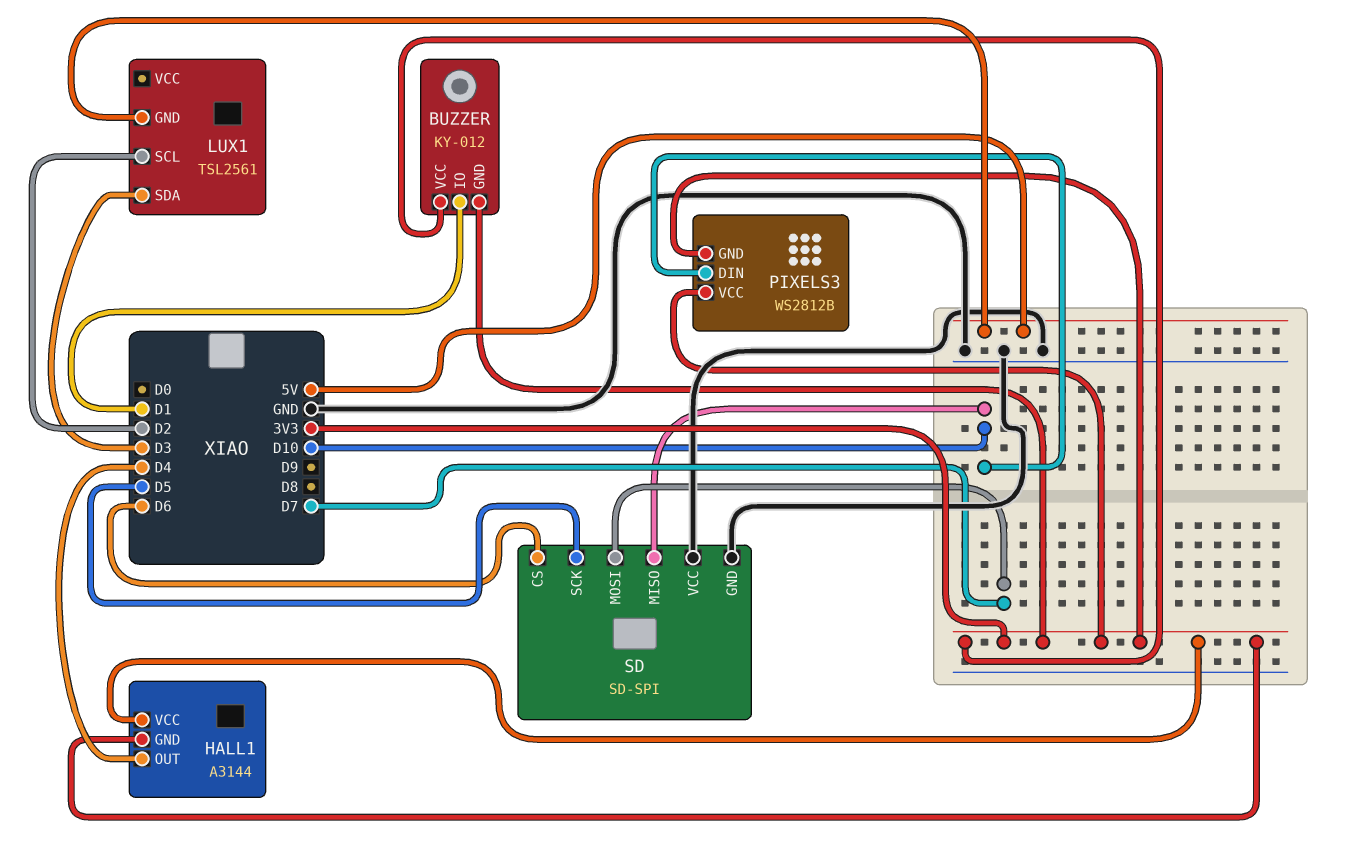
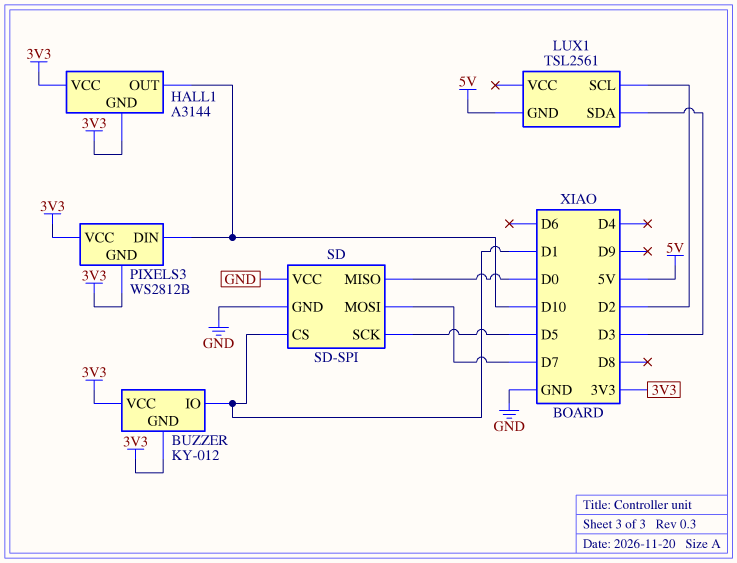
HALL1 pin OUT: D4 -> D10
SD pin CS: D6 -> D1
SD pin MISO: D10 -> D0

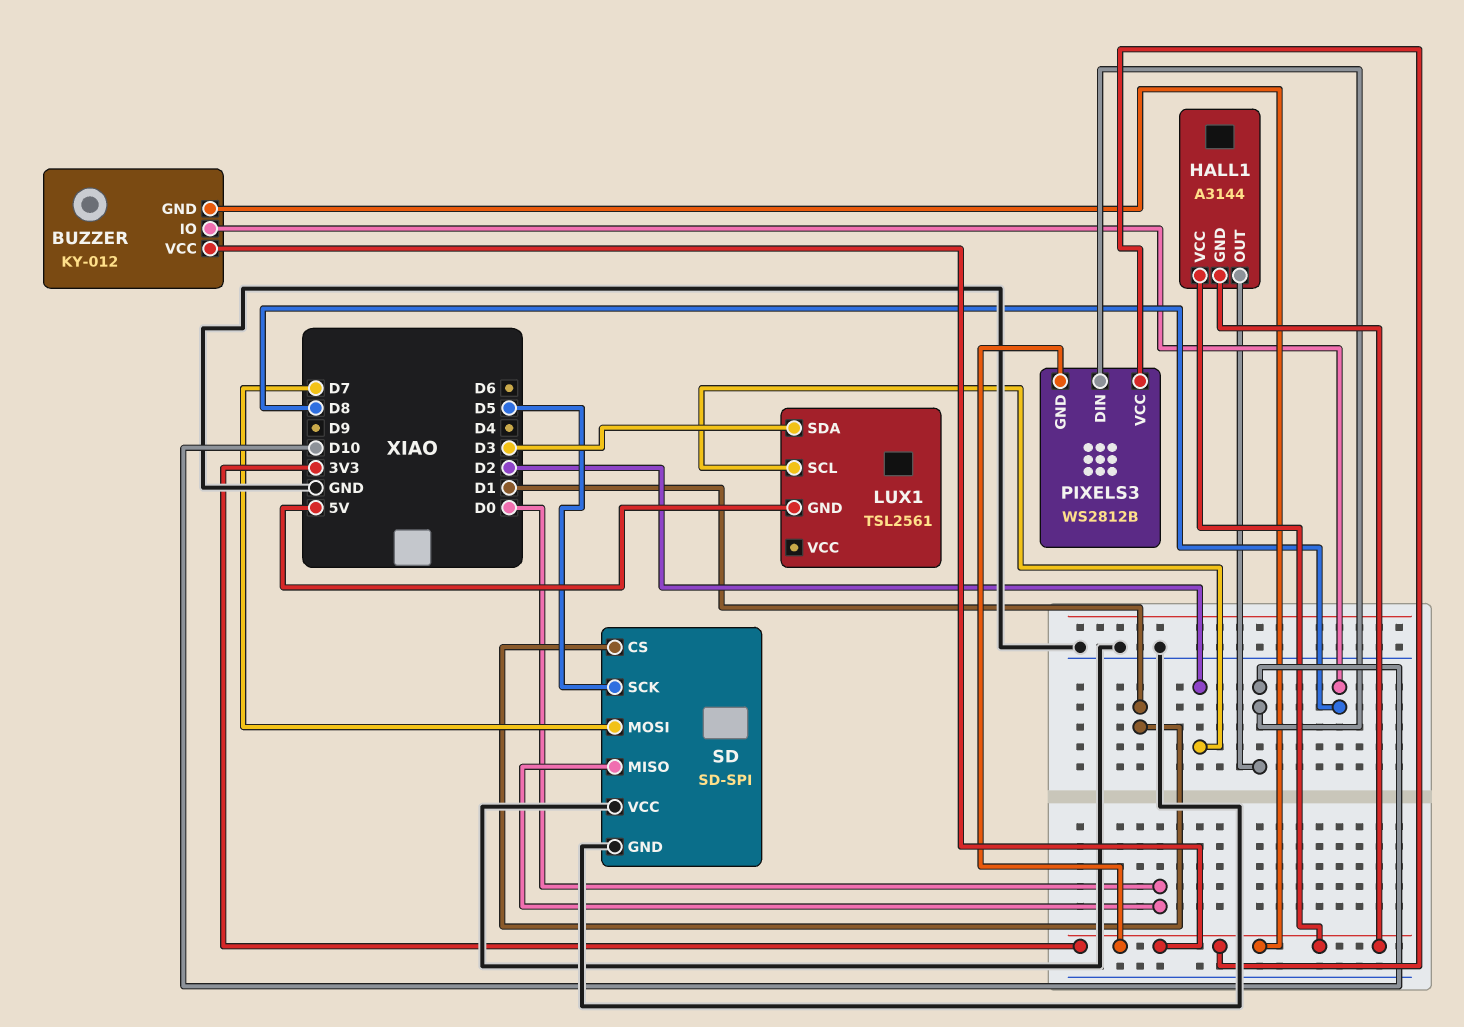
BUZZER pin IO: D1 -> D8

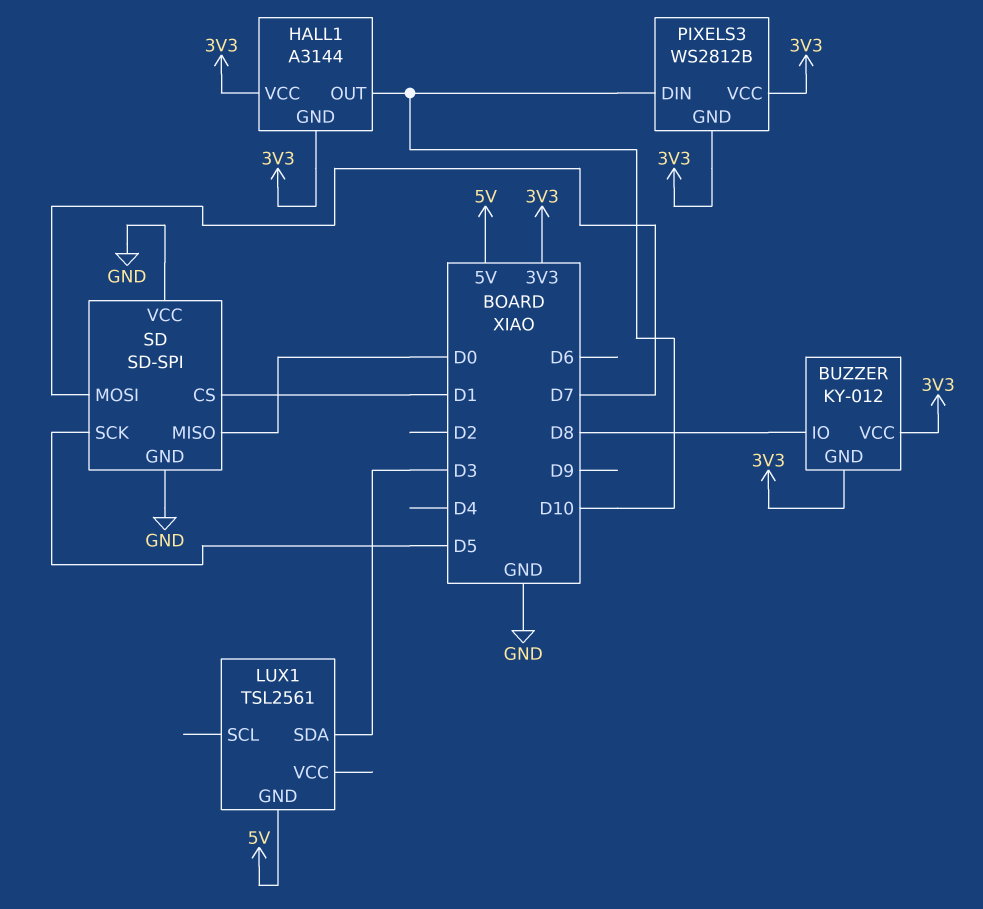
LUX1 pin SCL: D2 -> none

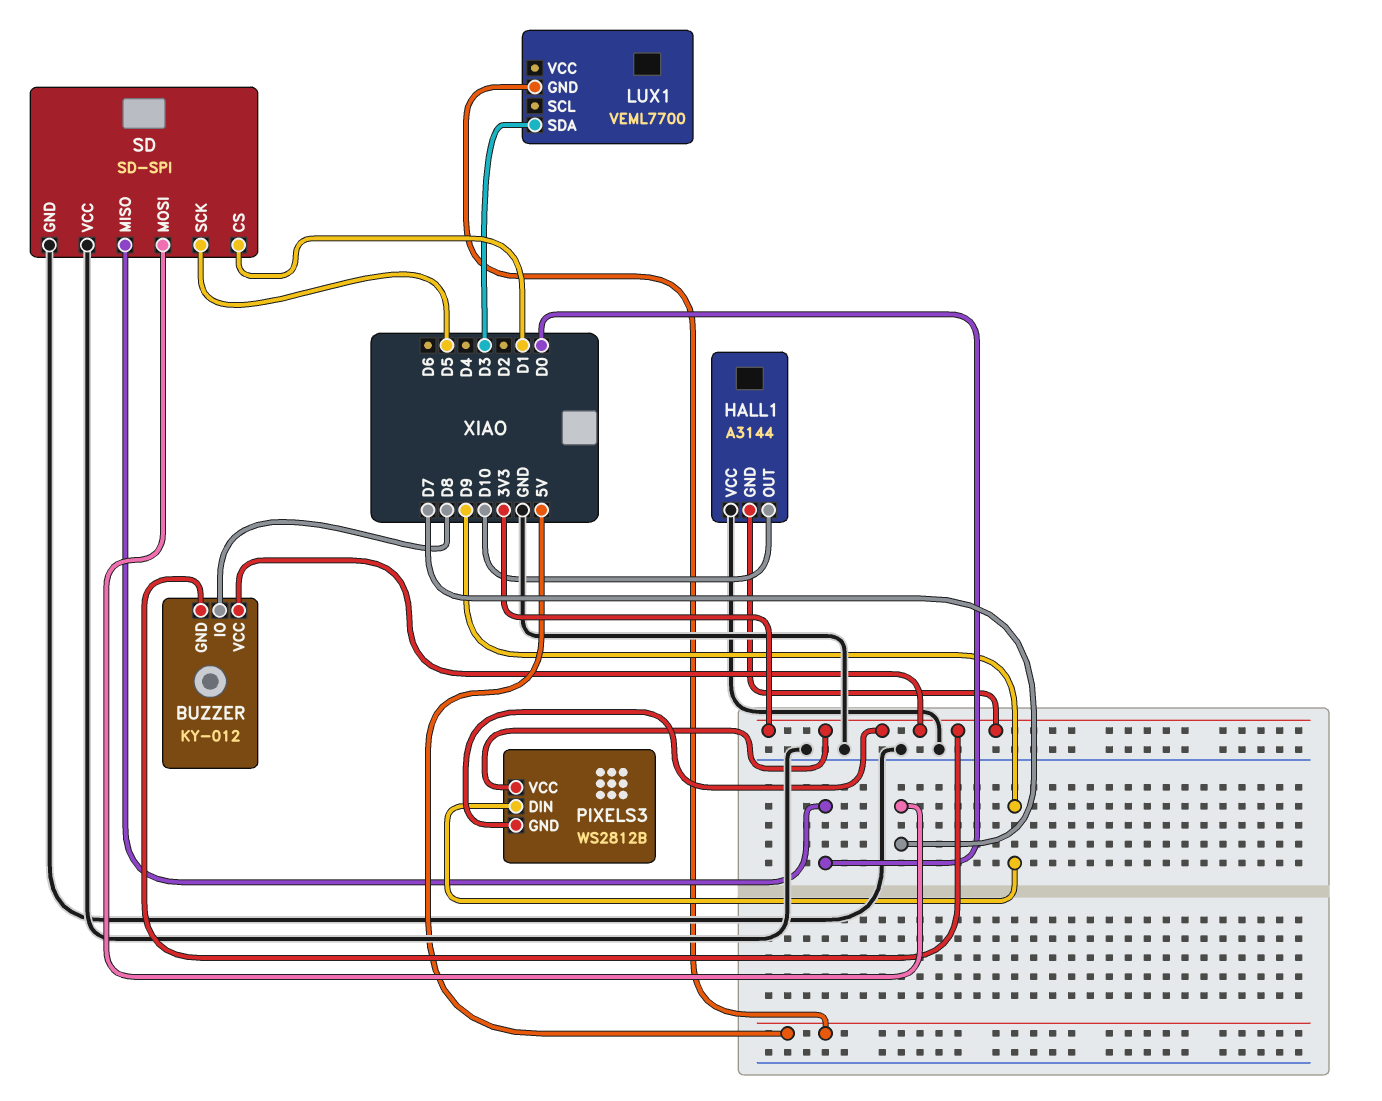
HALL1 pin VCC: 3V3 -> GND
LUX1: TSL2561 -> VEML7700
PIXELS3 pin DIN: D10 -> D9

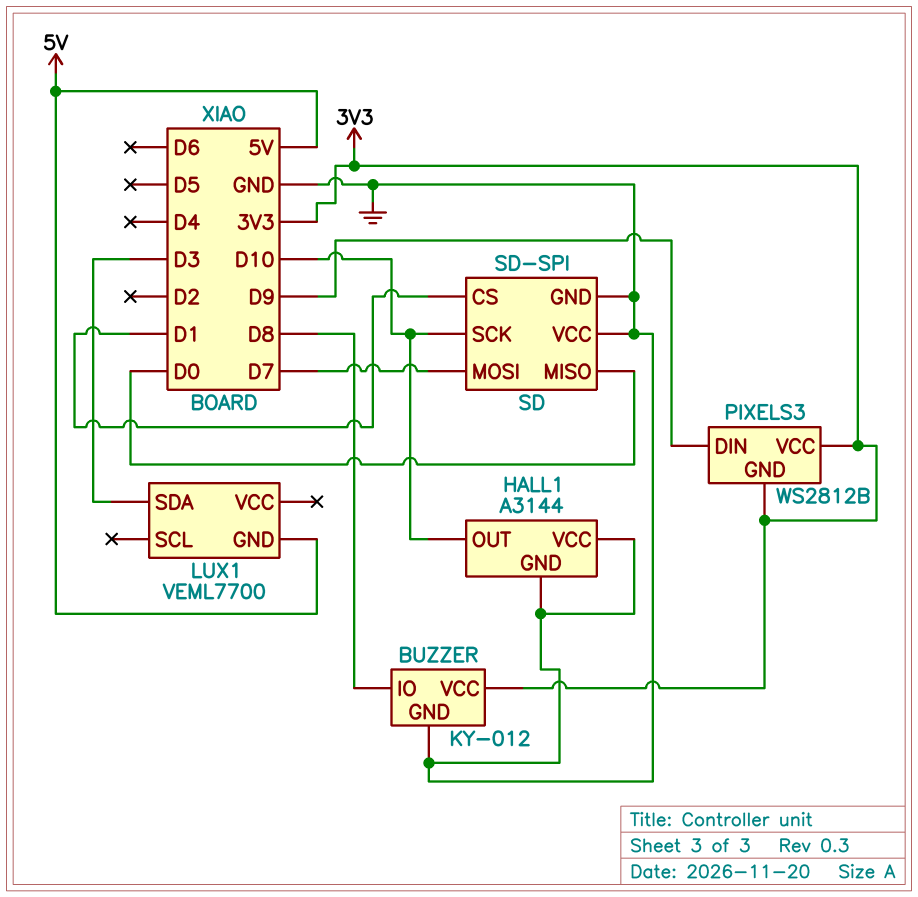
BUZZER pin GND: 3V3 -> GND
HALL1 pin GND: 3V3 -> GND
SD pin SCK: D5 -> D10

